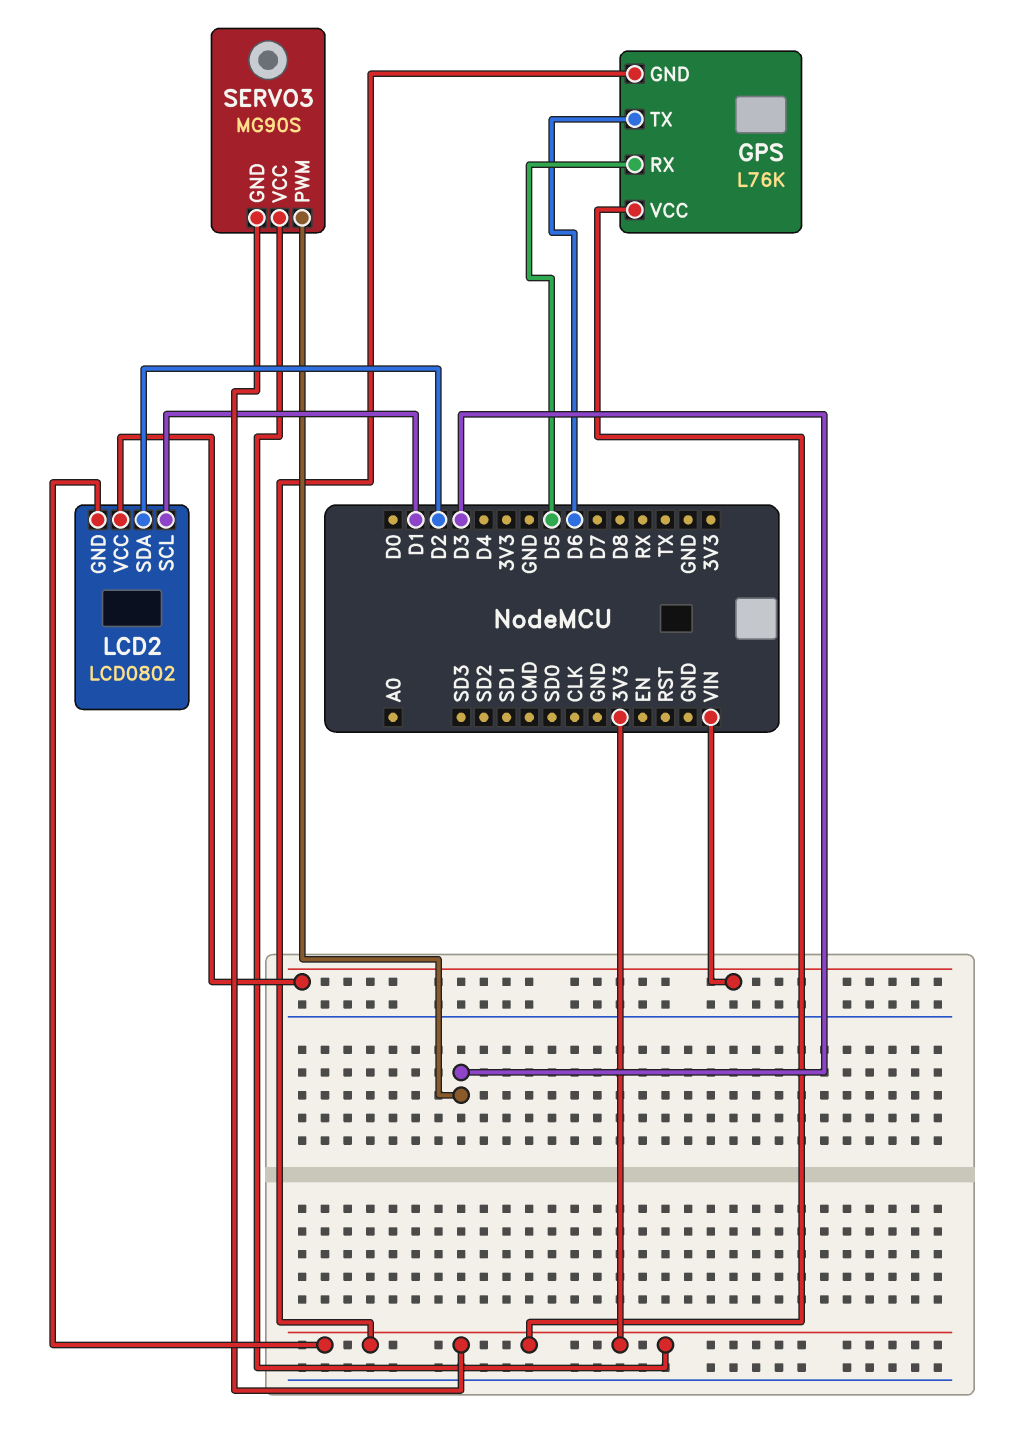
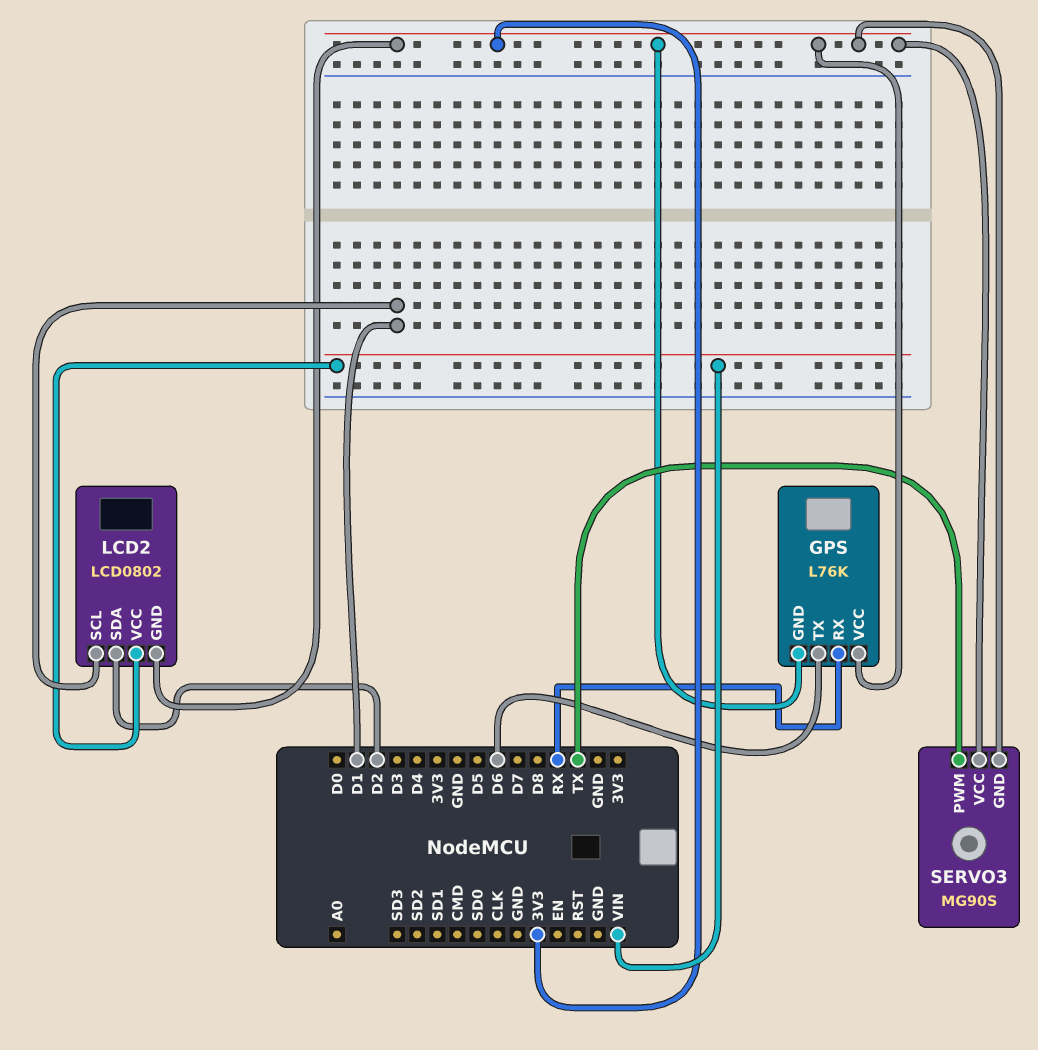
GPS pin RX: D5 -> RX
SERVO3 pin PWM: D3 -> TX

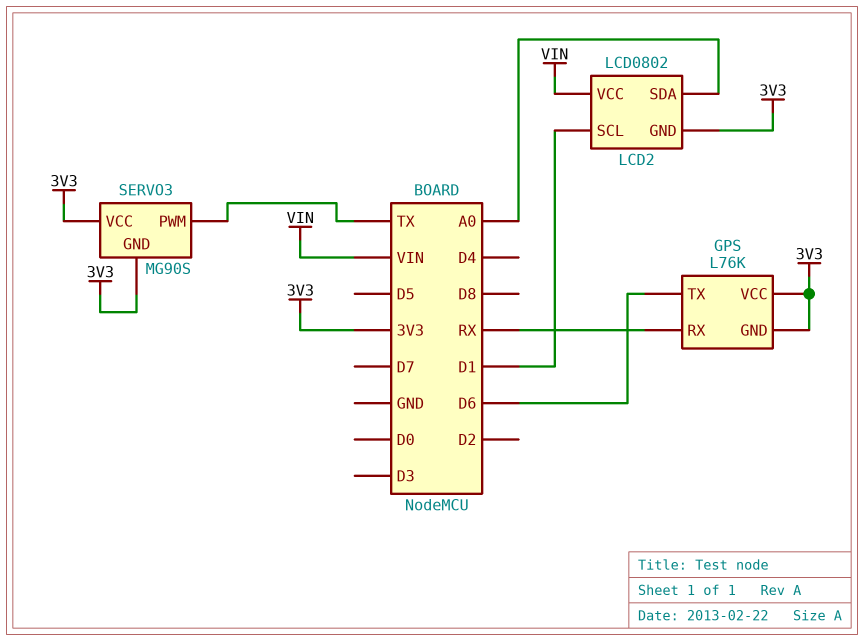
LCD2 pin SDA: D2 -> A0

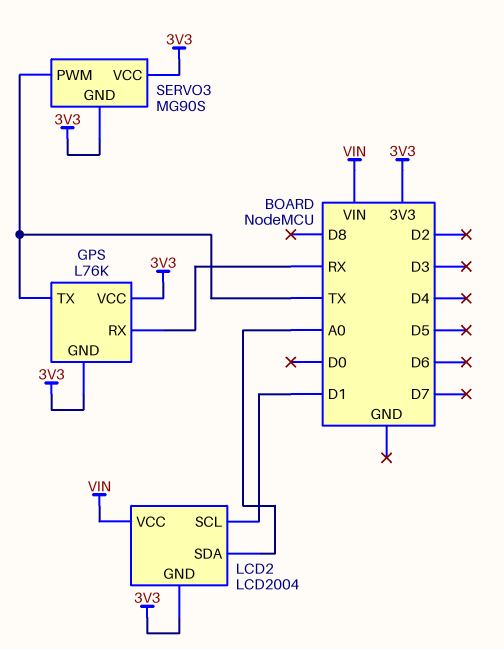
GPS pin TX: D6 -> TX
LCD2: LCD0802 -> LCD2004

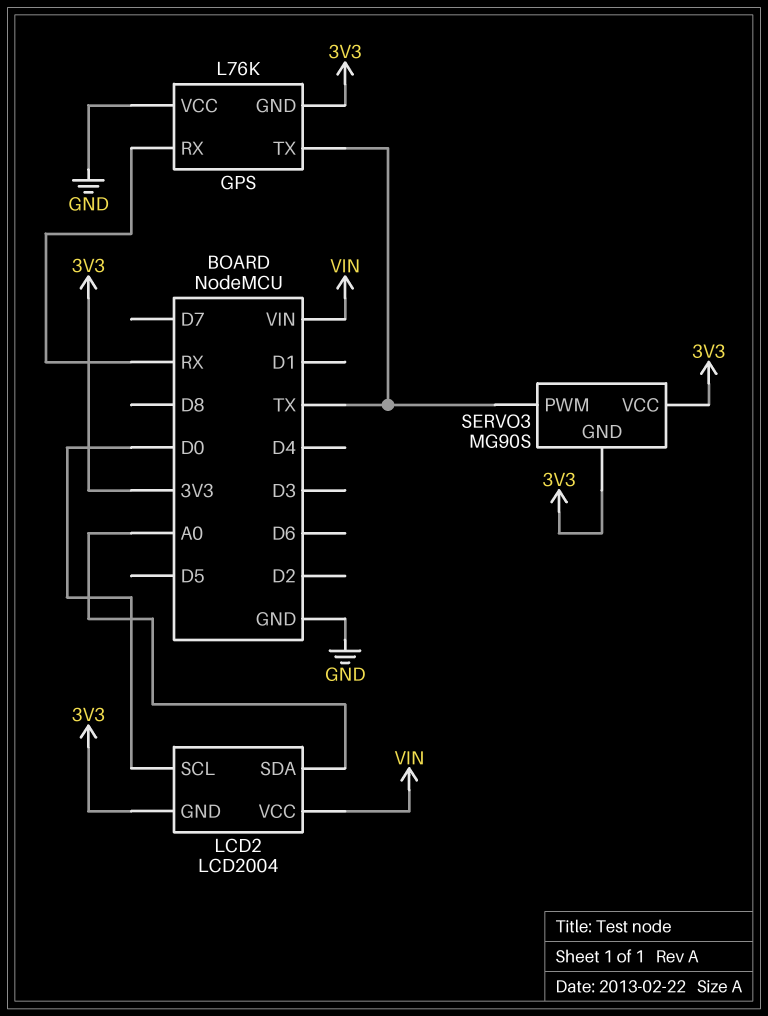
GPS pin VCC: 3V3 -> GND
LCD2 pin SCL: D1 -> D0

